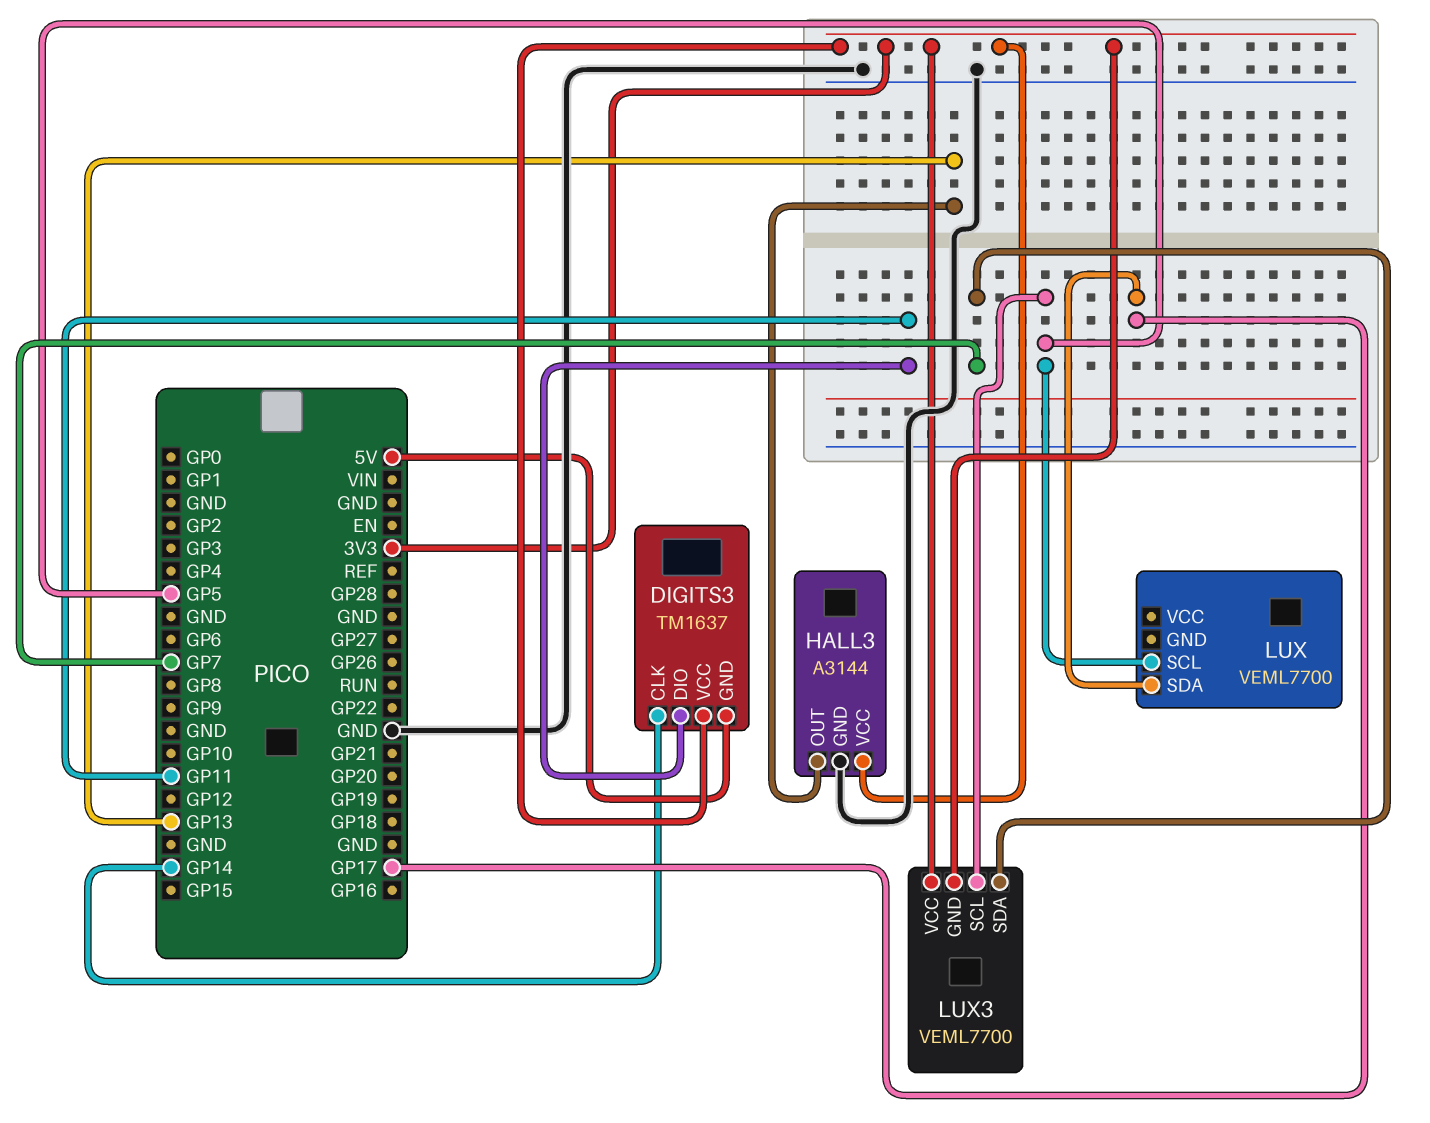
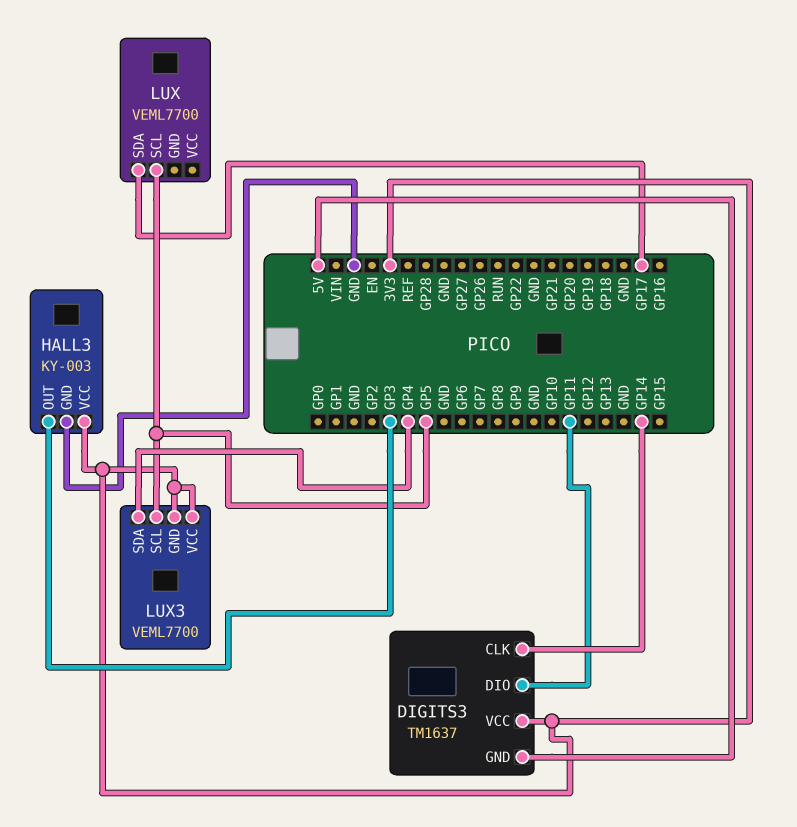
HALL3: A3144 -> KY-003
HALL3 pin OUT: GP13 -> GP3
LUX3 pin SDA: GP7 -> GP4

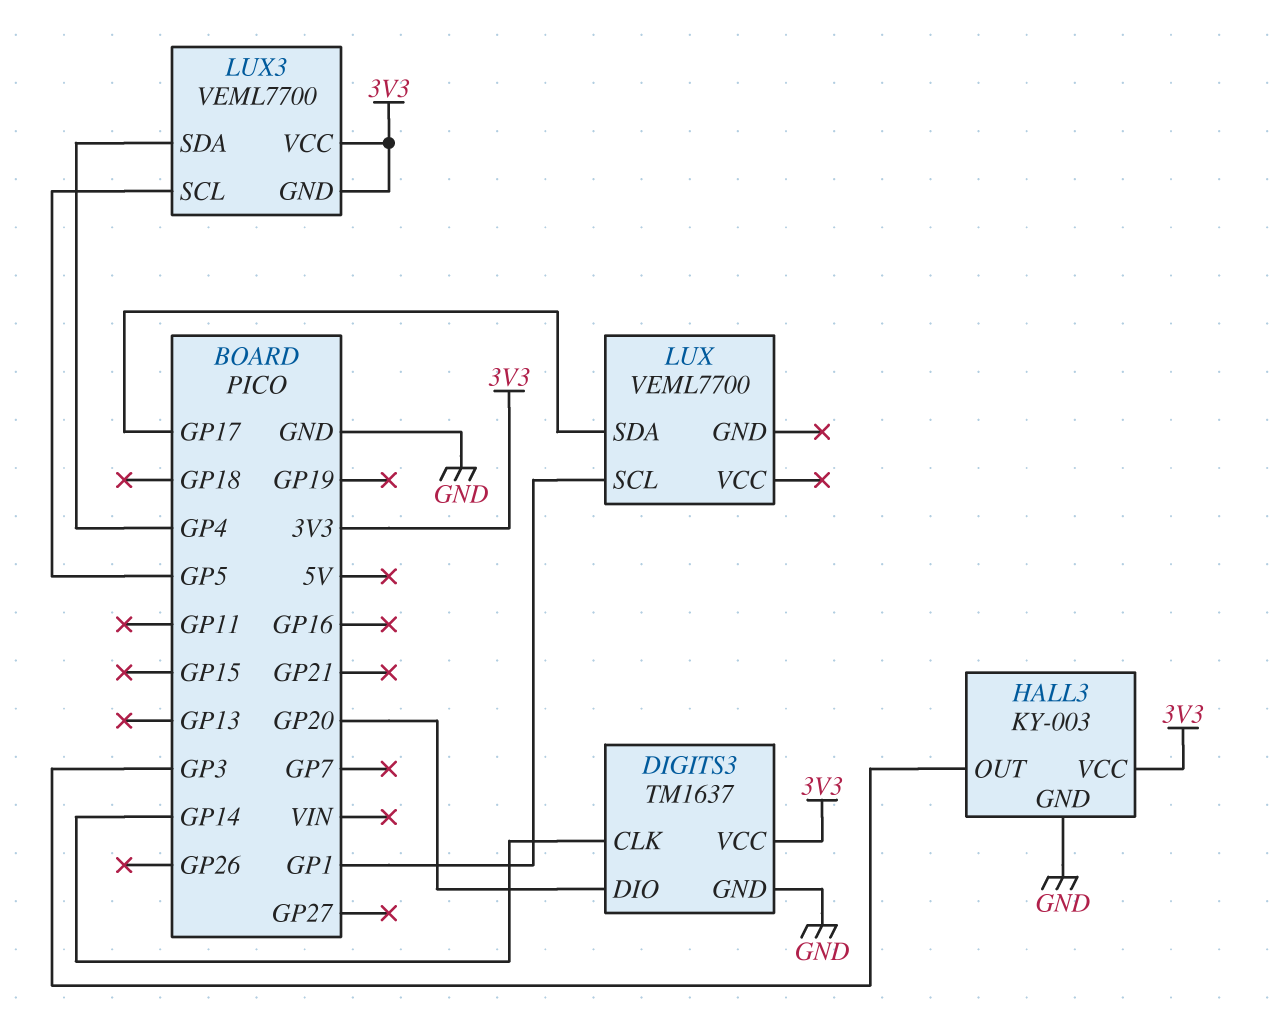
DIGITS3 pin DIO: GP11 -> GP20
DIGITS3 pin GND: 5V -> GND
LUX pin SCL: GP5 -> GP1

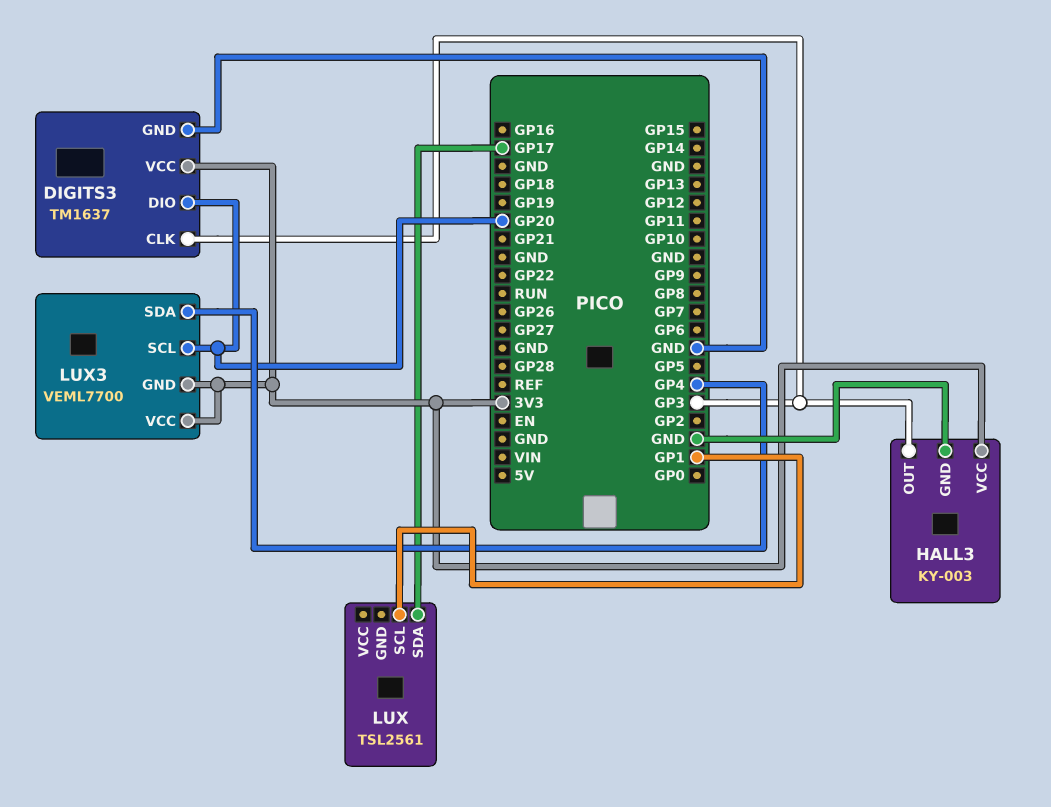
DIGITS3 pin CLK: GP14 -> GP3
LUX: VEML7700 -> TSL2561
LUX3 pin SCL: GP5 -> GP20

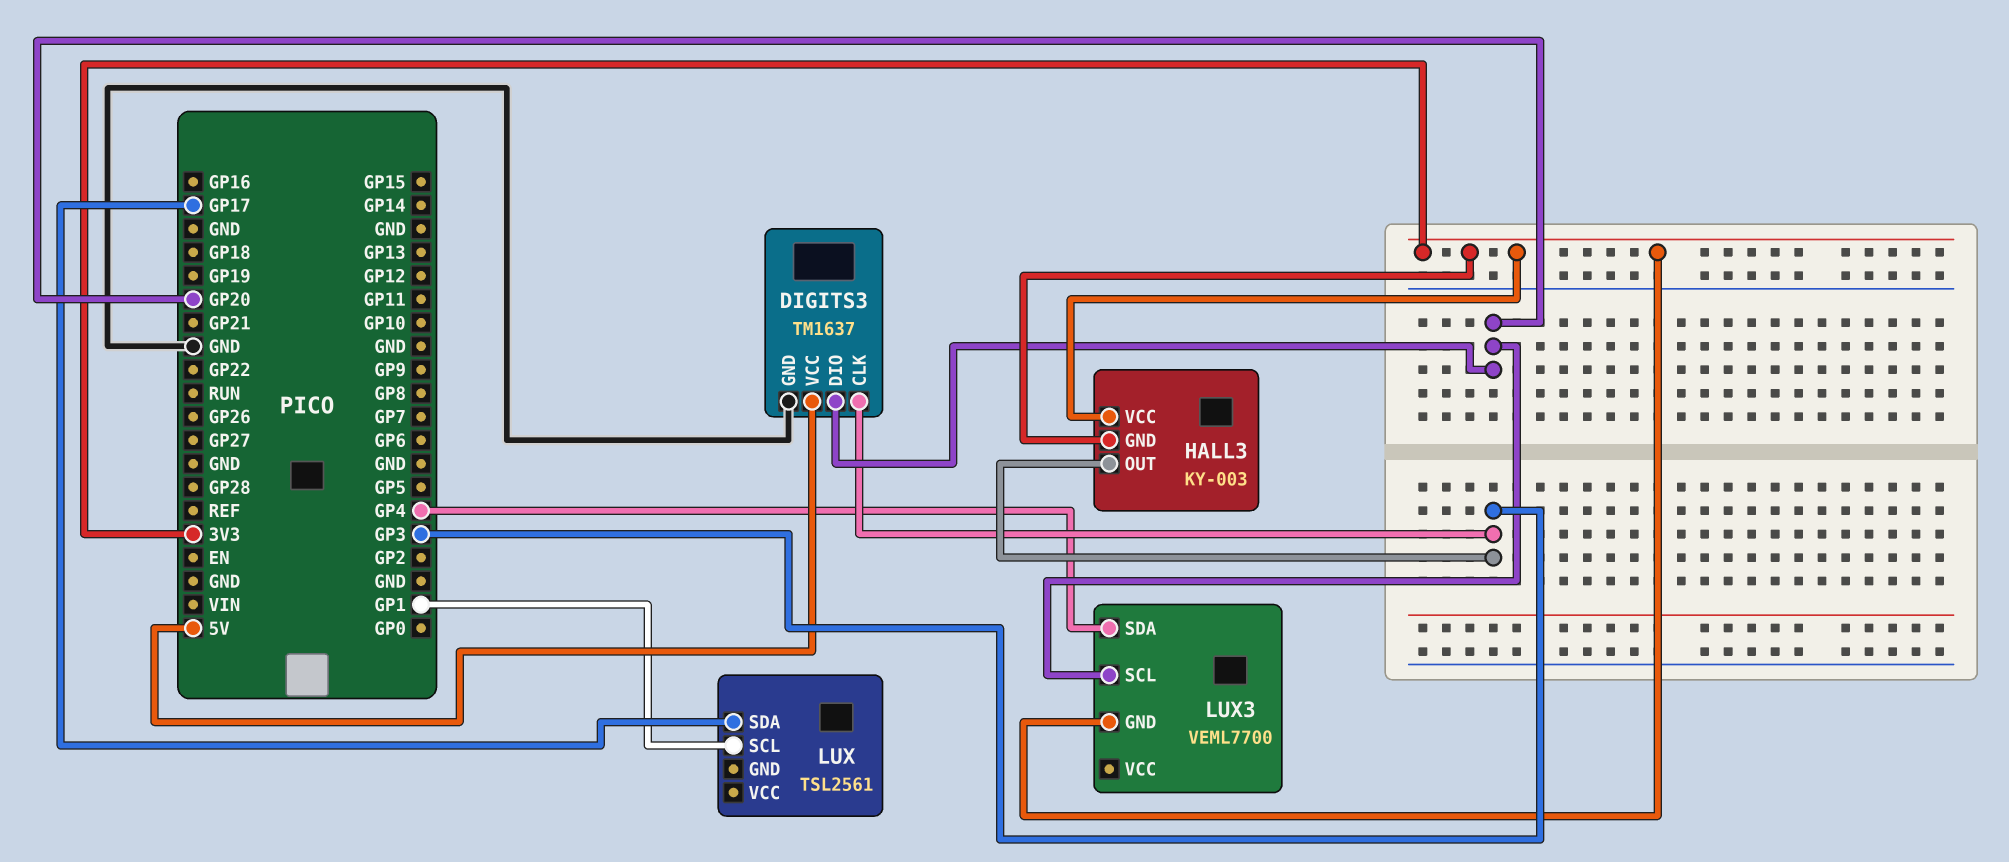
DIGITS3 pin VCC: 3V3 -> 5V
HALL3 pin GND: GND -> 3V3
LUX3 pin VCC: 3V3 -> none

